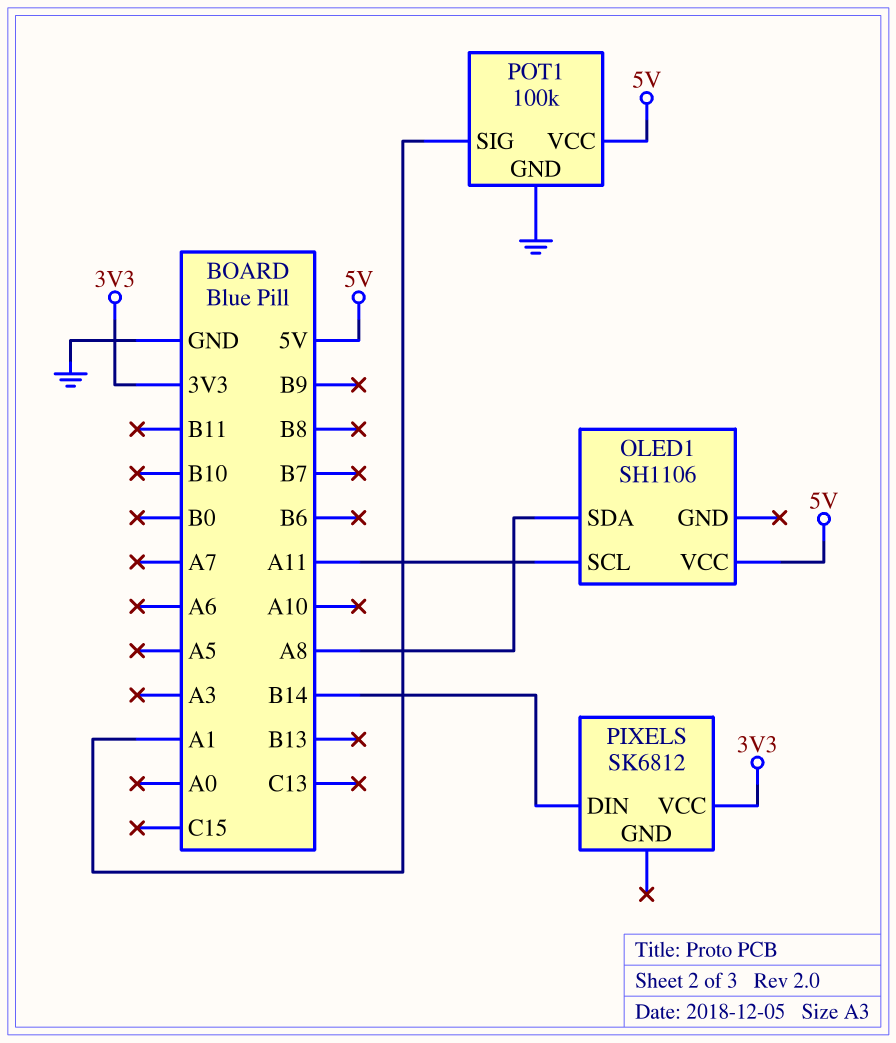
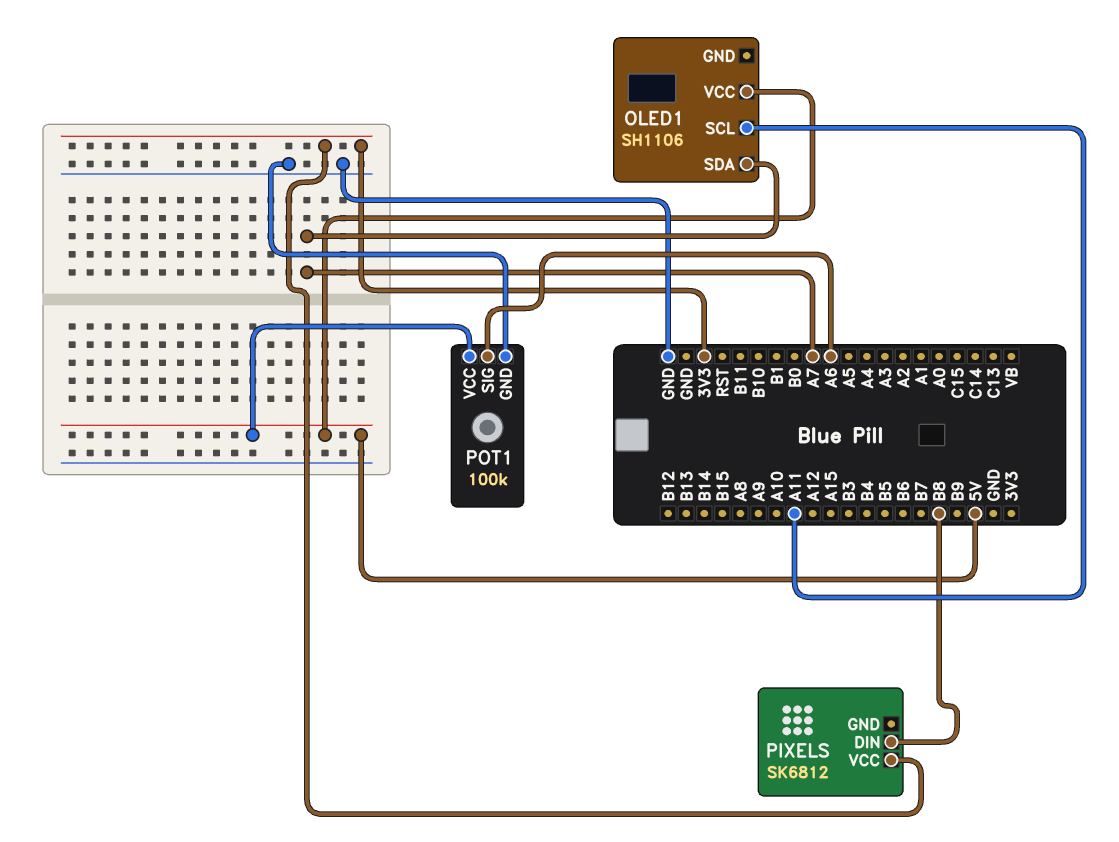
OLED1 pin SDA: A8 -> A7
PIXELS pin DIN: B14 -> B8
POT1 pin SIG: A1 -> A6

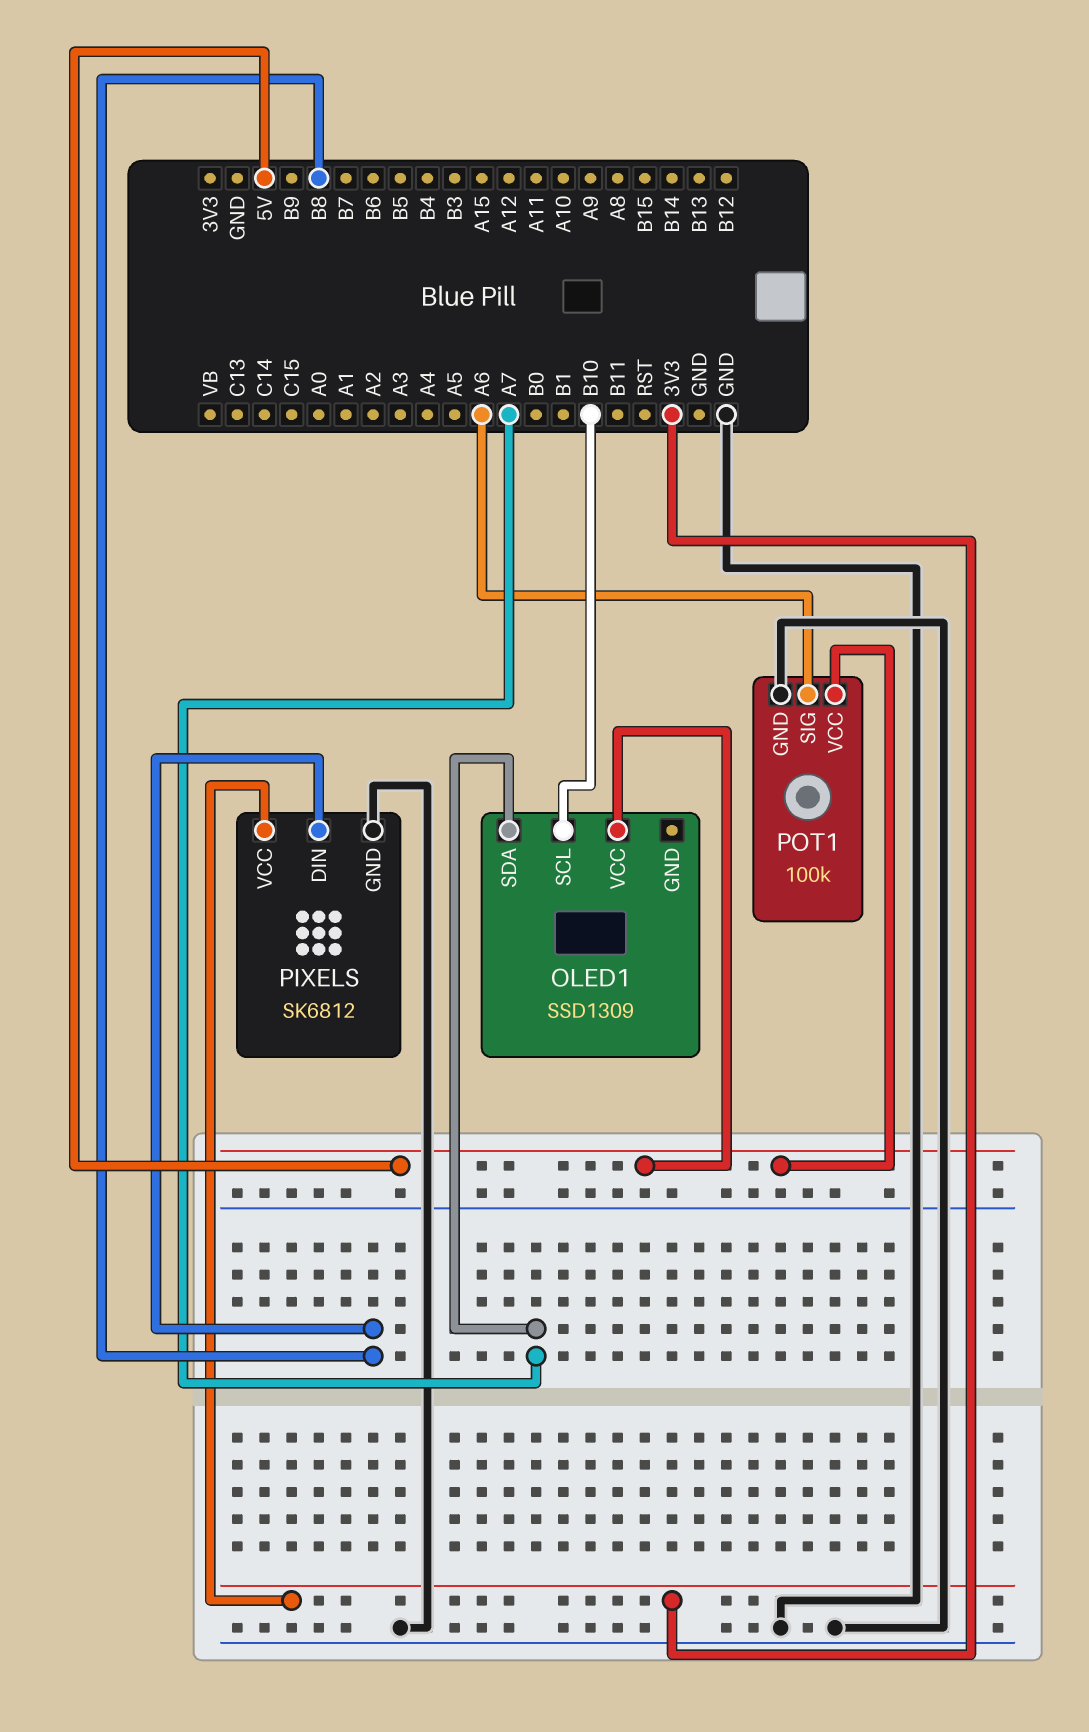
OLED1: SH1106 -> SSD1309
OLED1 pin SCL: A11 -> B10
PIXELS pin GND: none -> GND

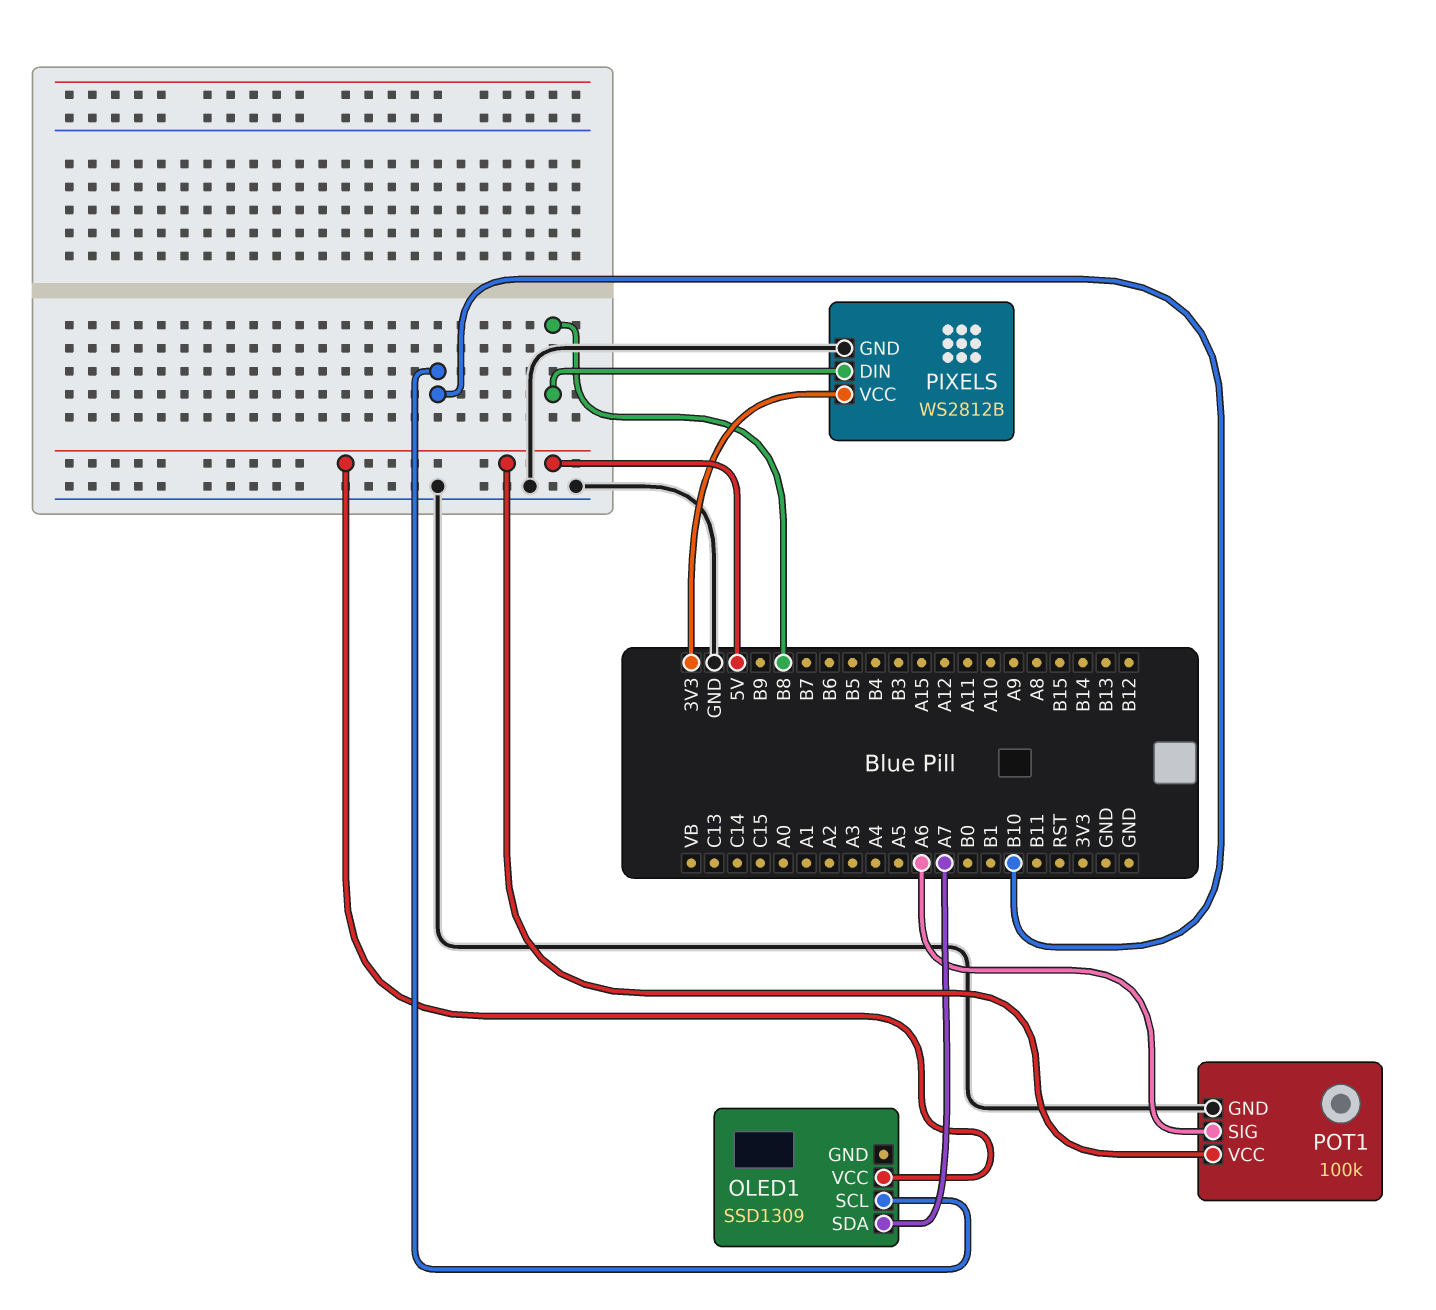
PIXELS: SK6812 -> WS2812B

